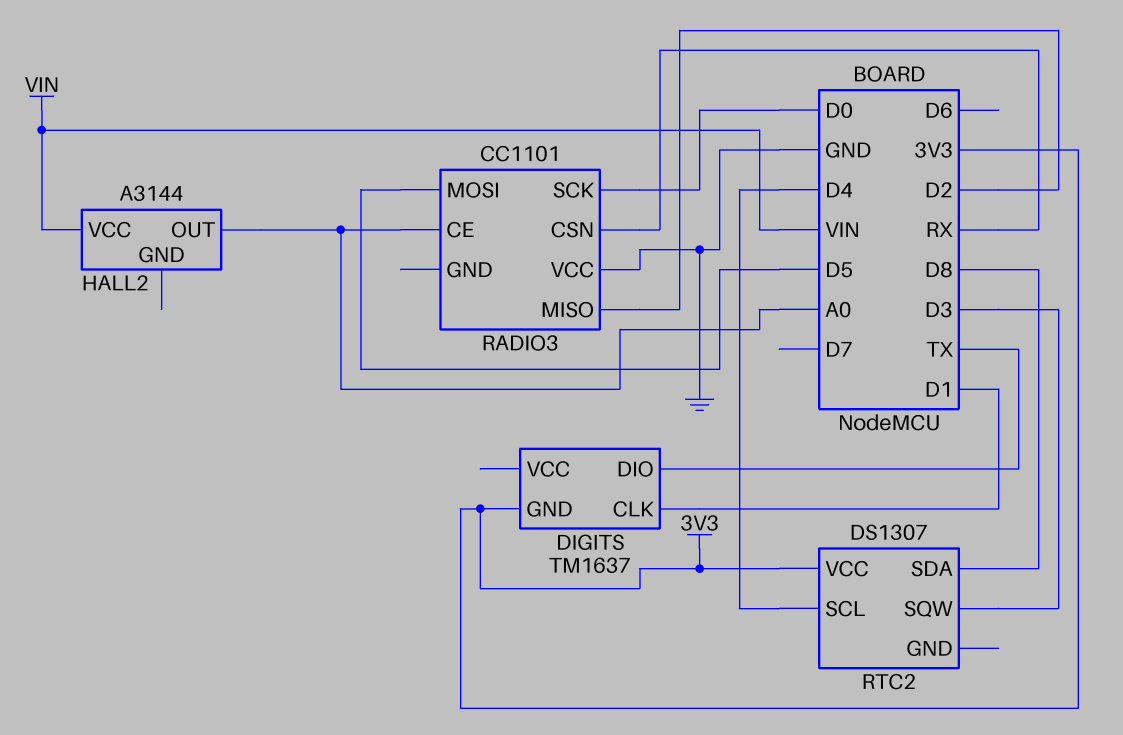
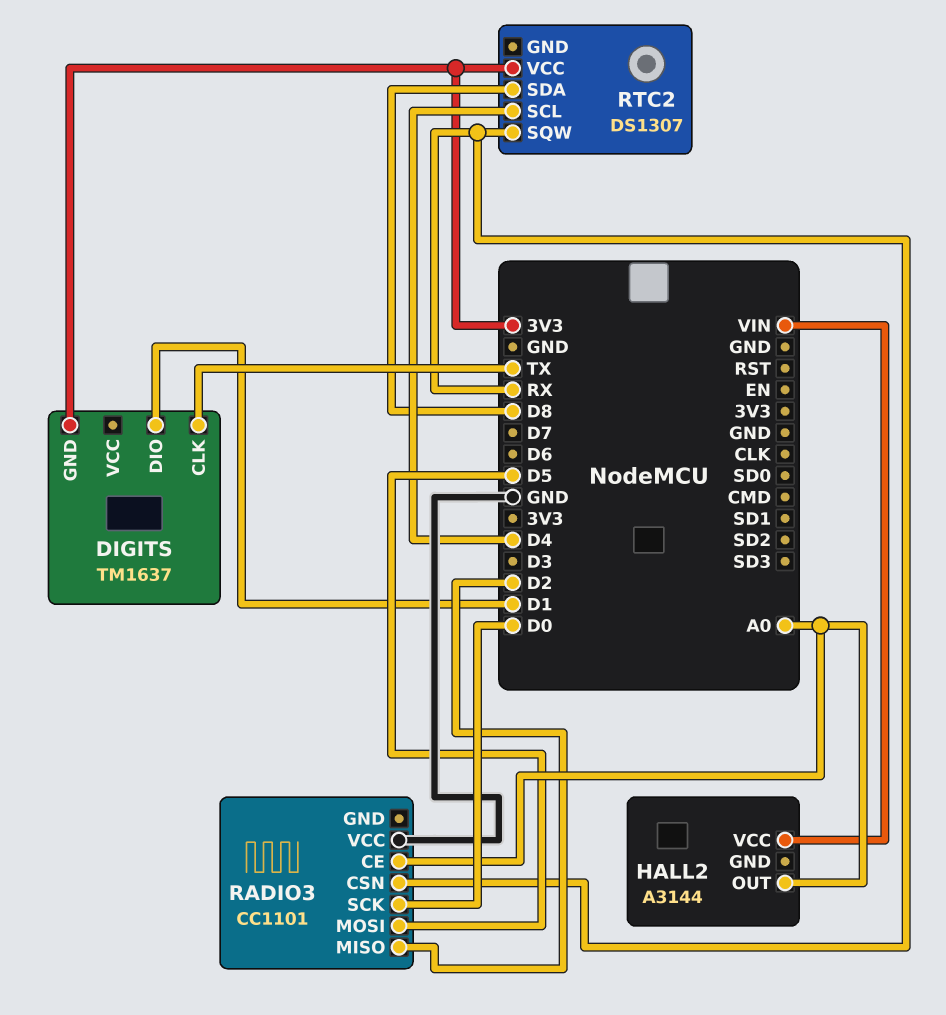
DIGITS pin CLK: D1 -> TX
DIGITS pin DIO: TX -> D1
RTC2 pin SQW: D3 -> RX

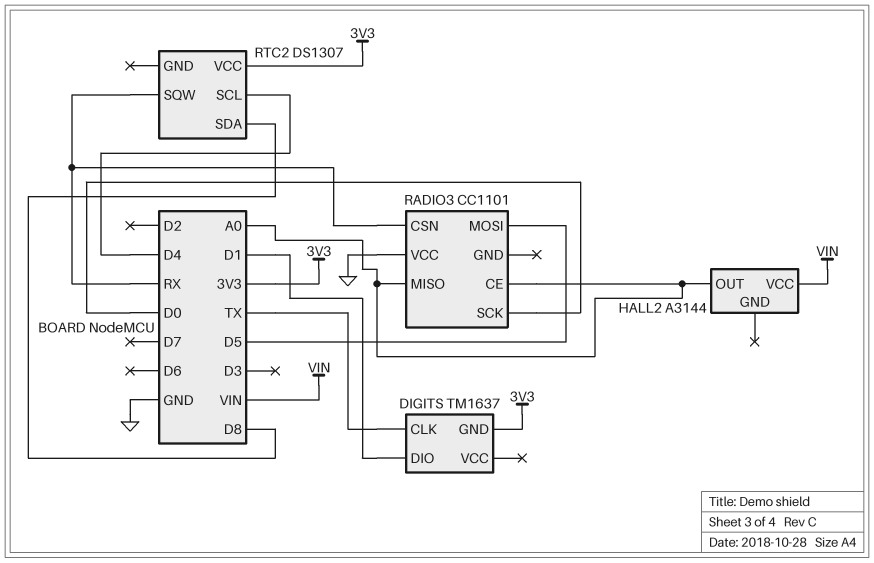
RADIO3 pin MISO: D2 -> A0

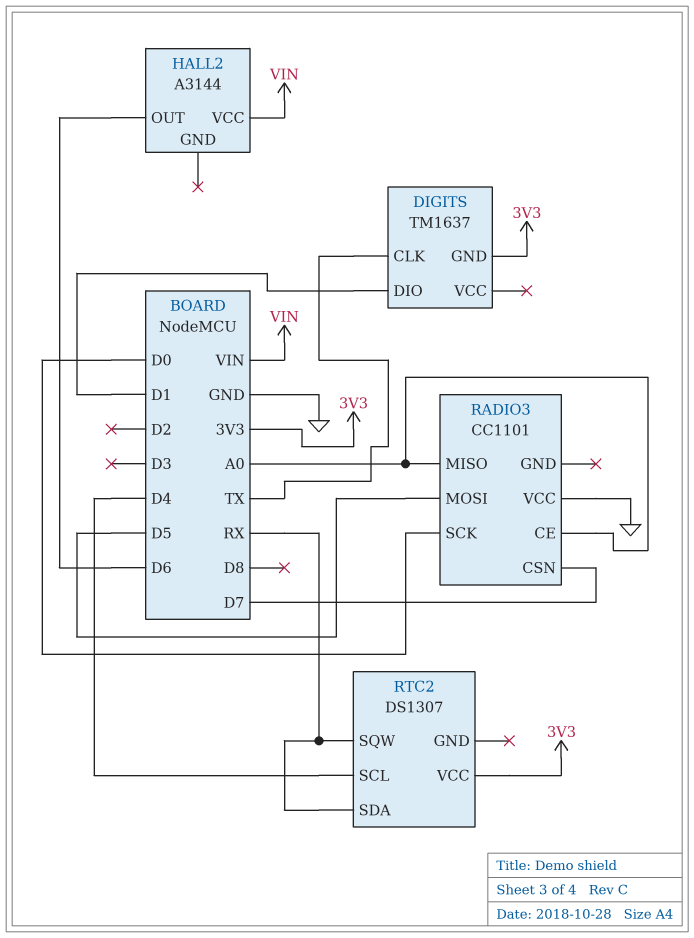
HALL2 pin OUT: A0 -> D6
RADIO3 pin CSN: RX -> D7
RTC2 pin SDA: D8 -> RX

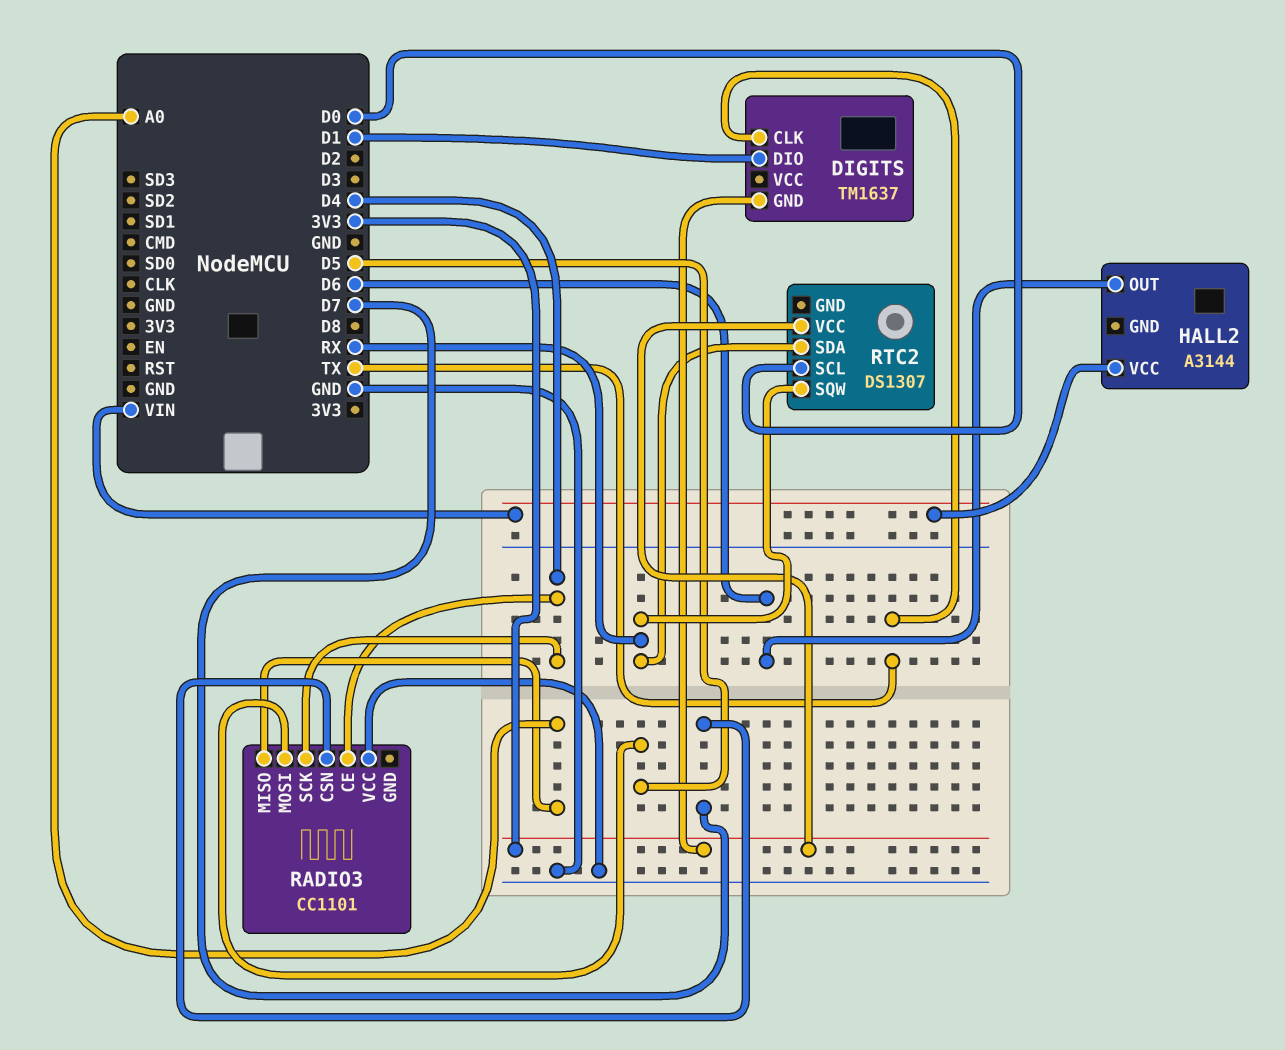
RADIO3 pin CE: A0 -> D4
RADIO3 pin SCK: D0 -> D4
RTC2 pin SCL: D4 -> D0

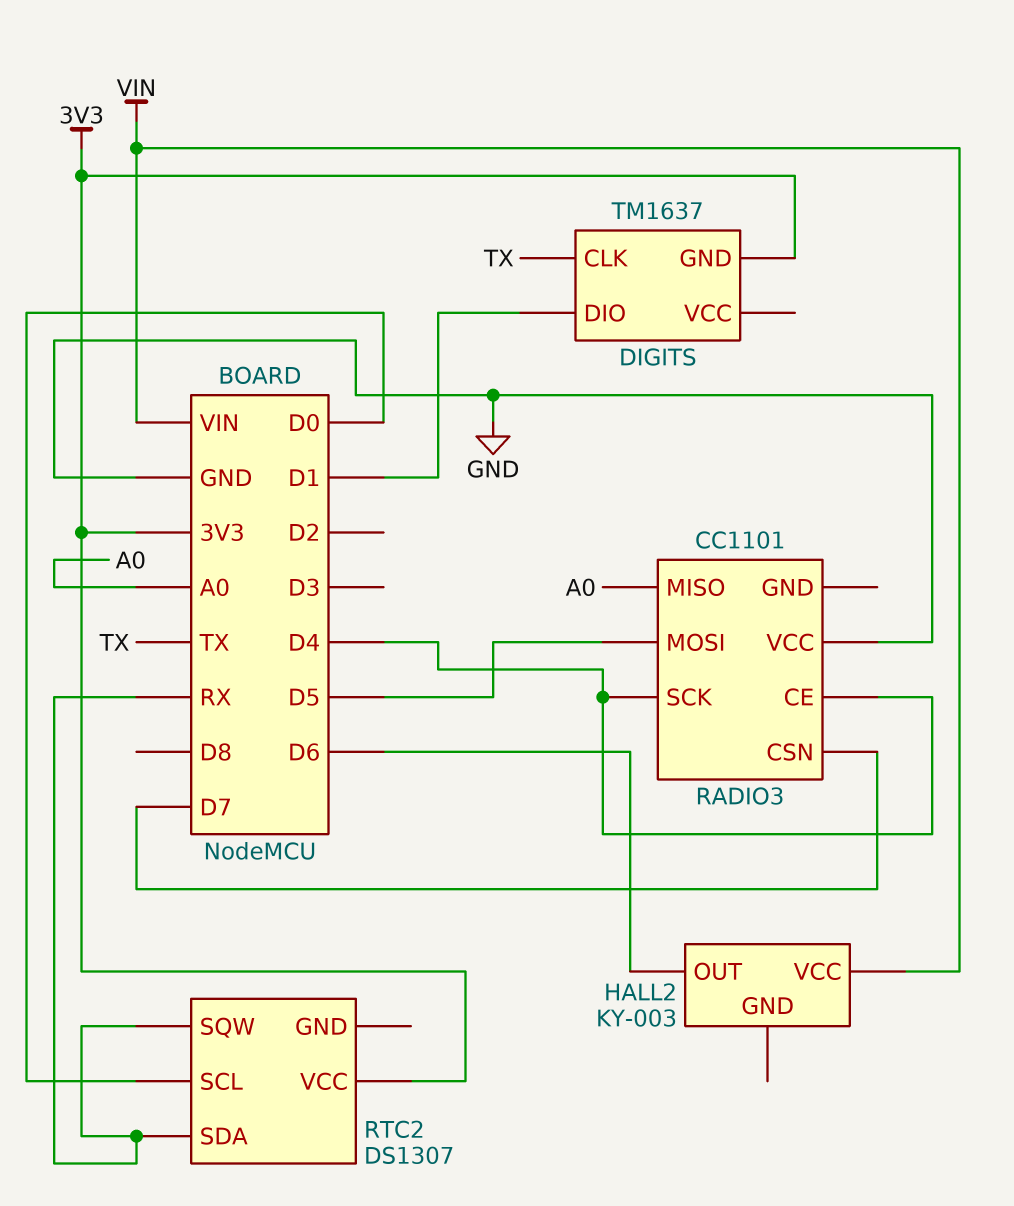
HALL2: A3144 -> KY-003

